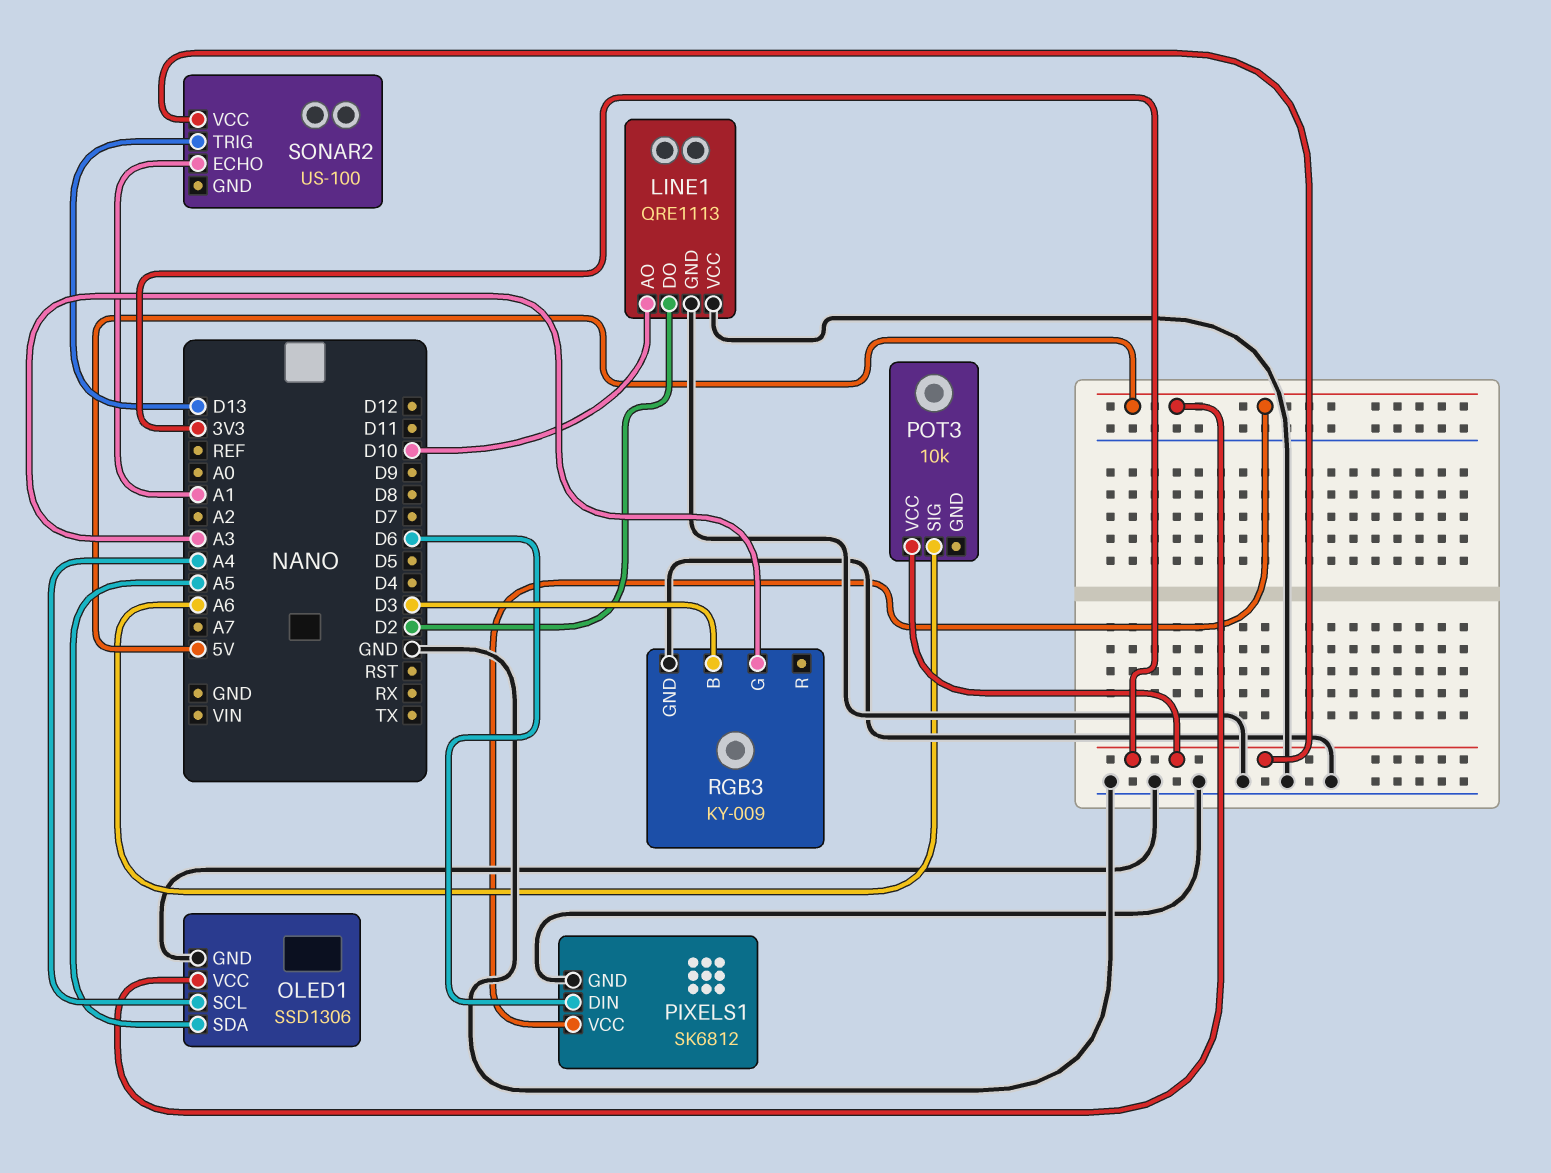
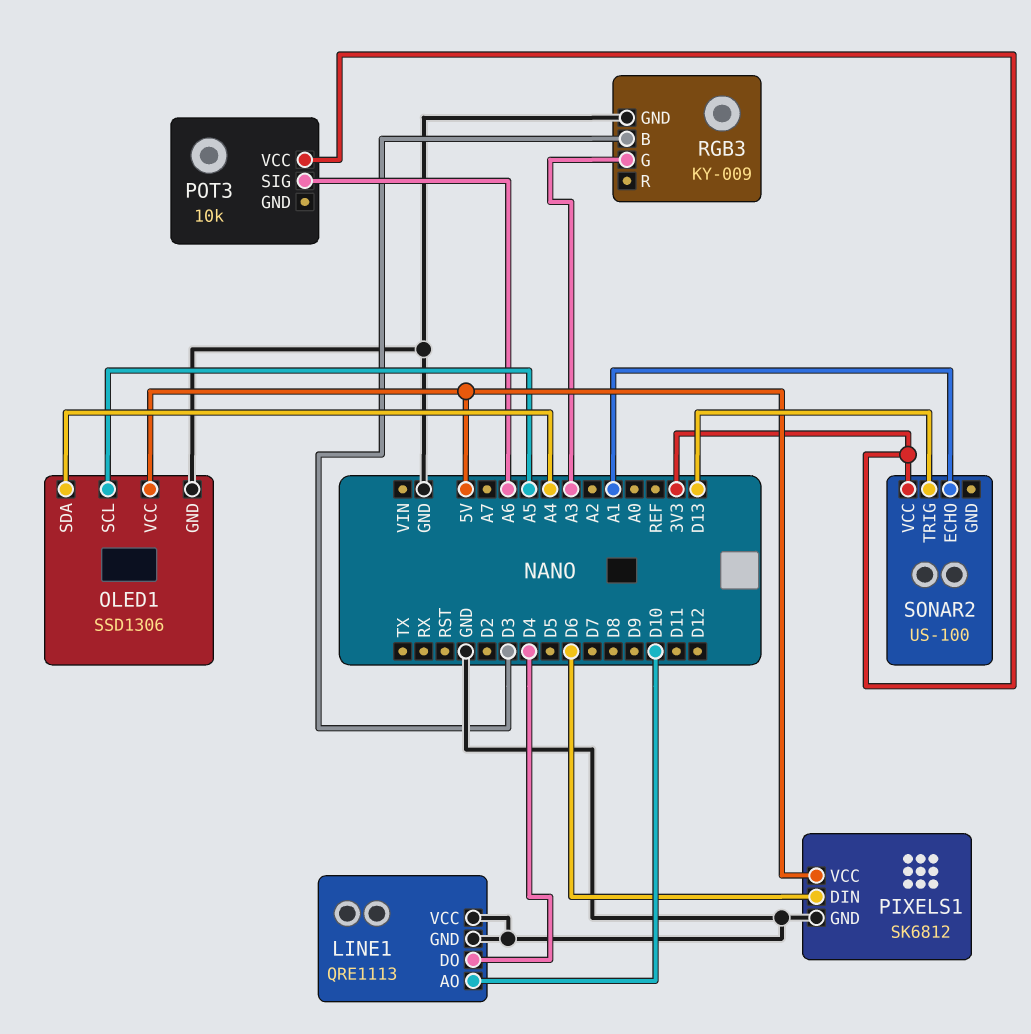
LINE1 pin DO: D2 -> D4
OLED1 pin SCL: A4 -> A5
OLED1 pin SDA: A5 -> A4

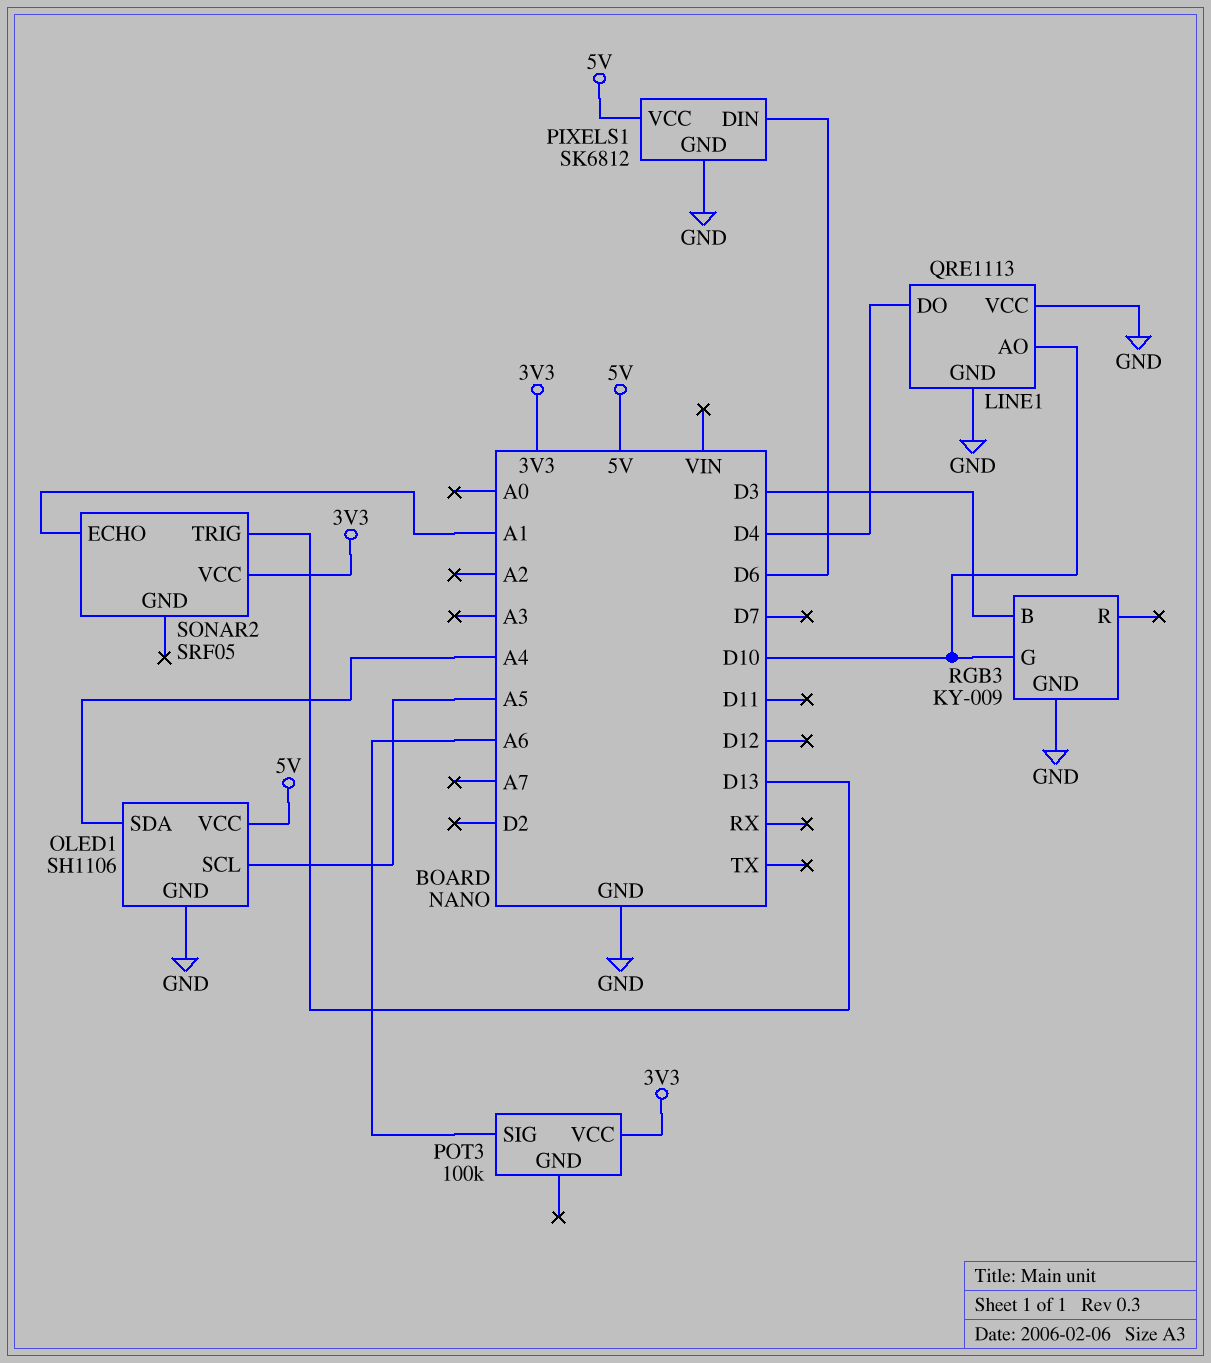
OLED1: SSD1306 -> SH1106
POT3: 10k -> 100k
RGB3 pin G: A3 -> D10
SONAR2: US-100 -> SRF05

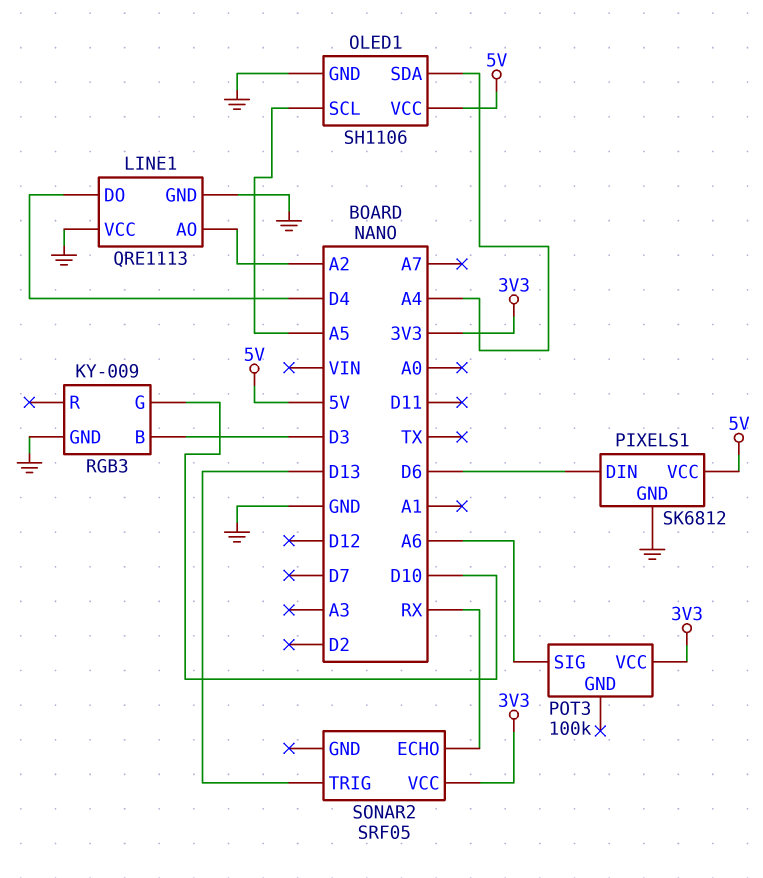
LINE1 pin AO: D10 -> A2
SONAR2 pin ECHO: A1 -> RX

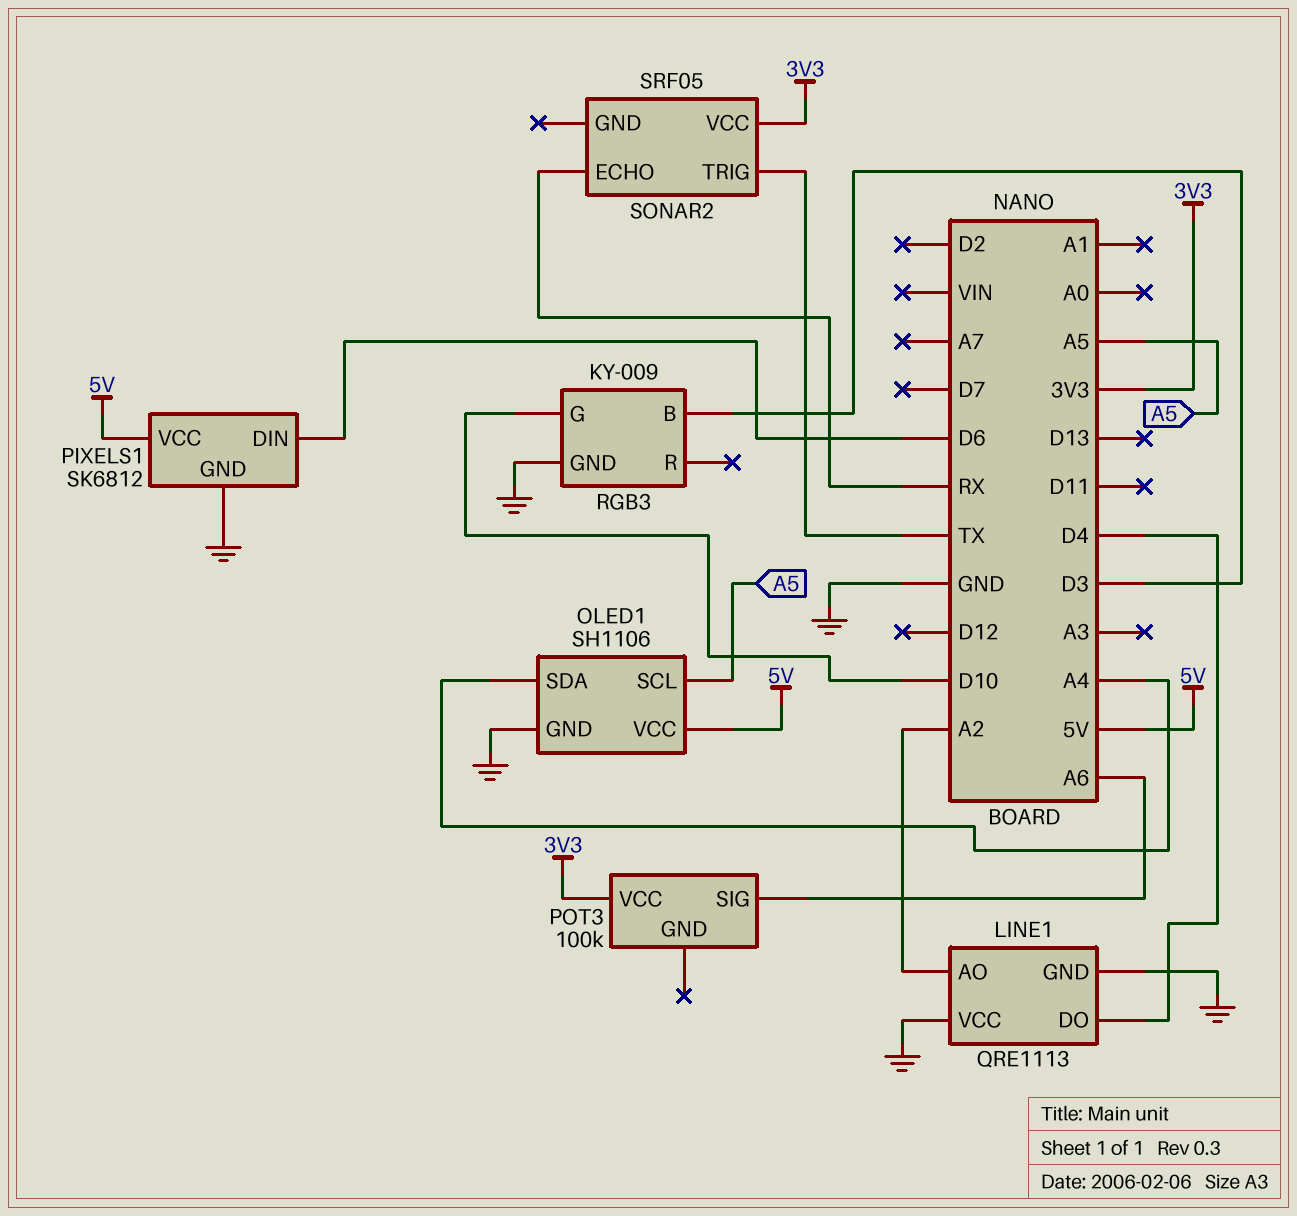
SONAR2 pin TRIG: D13 -> TX

